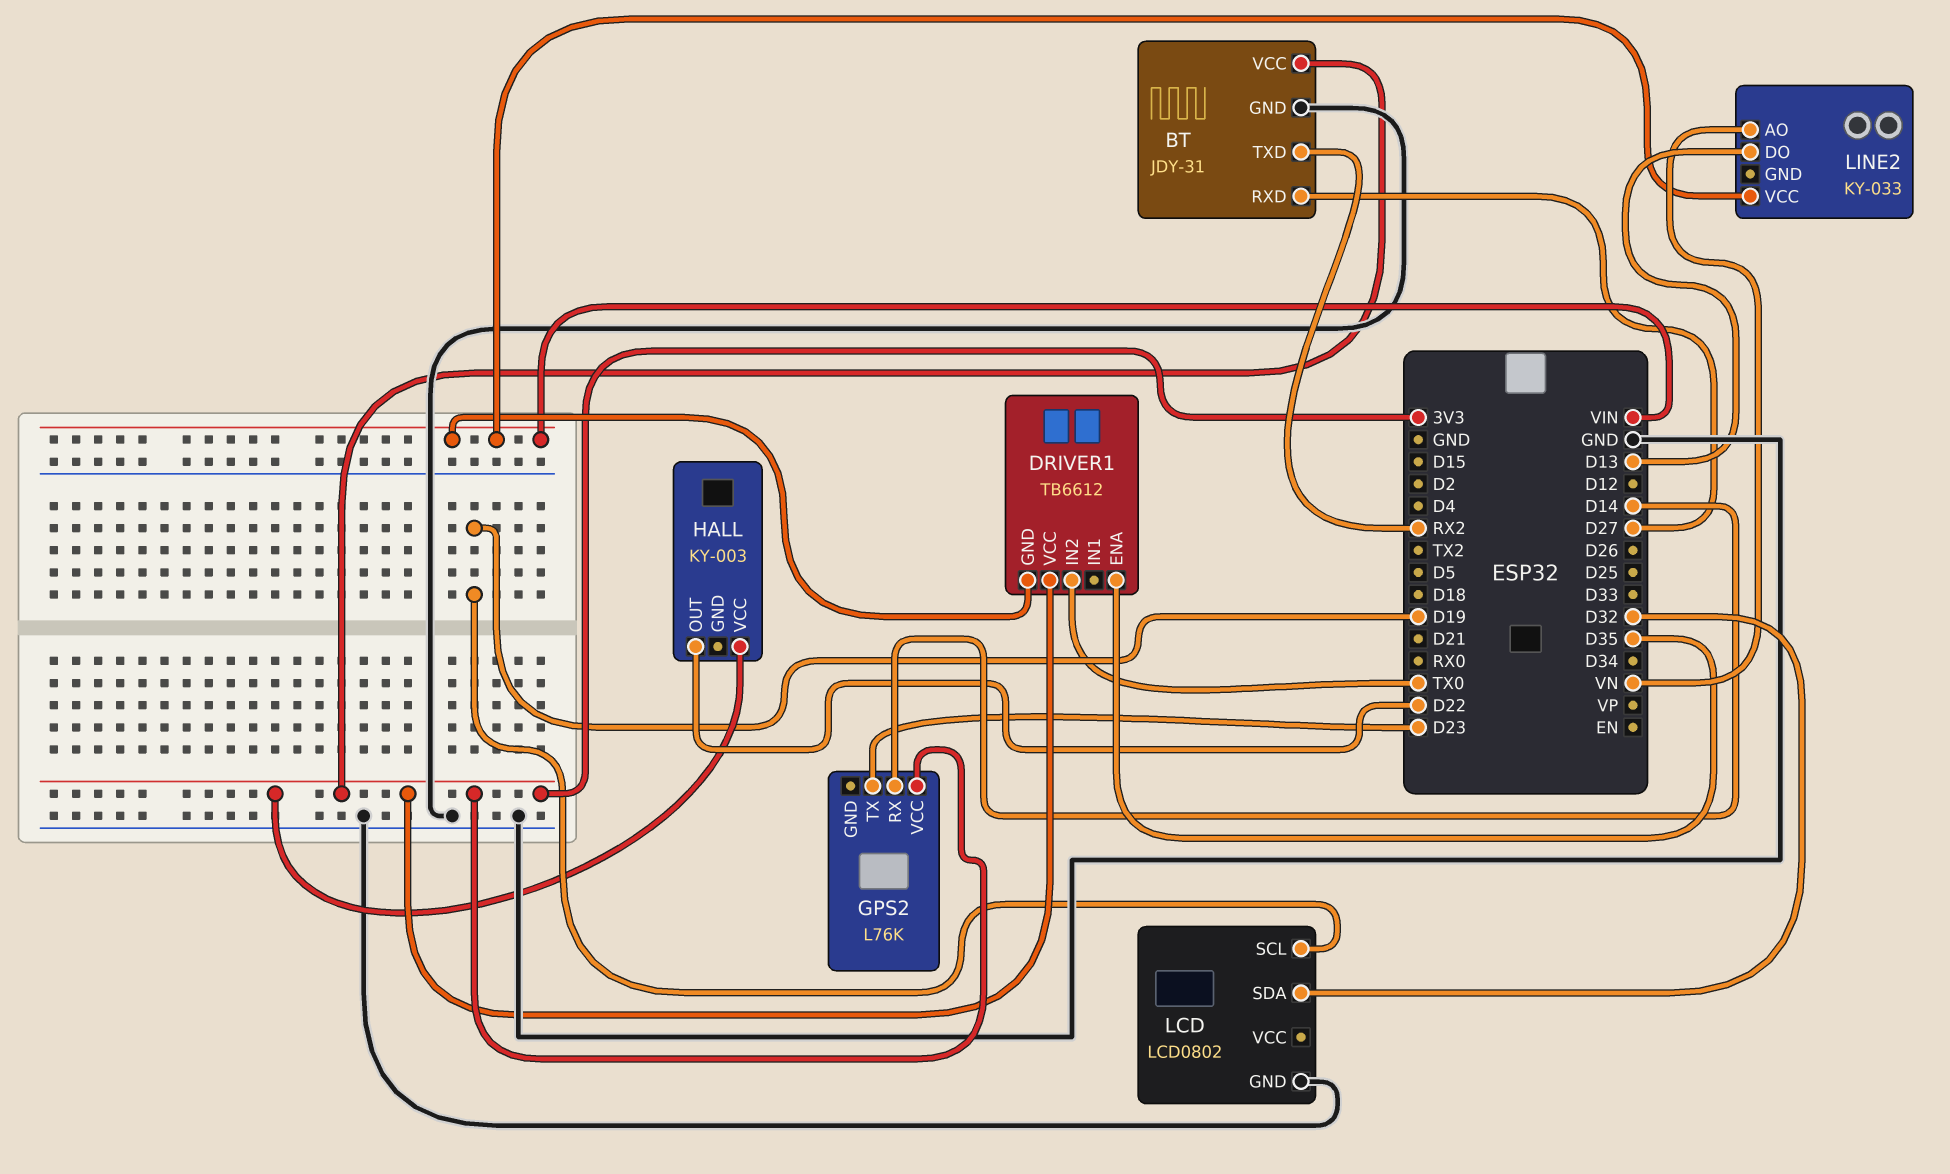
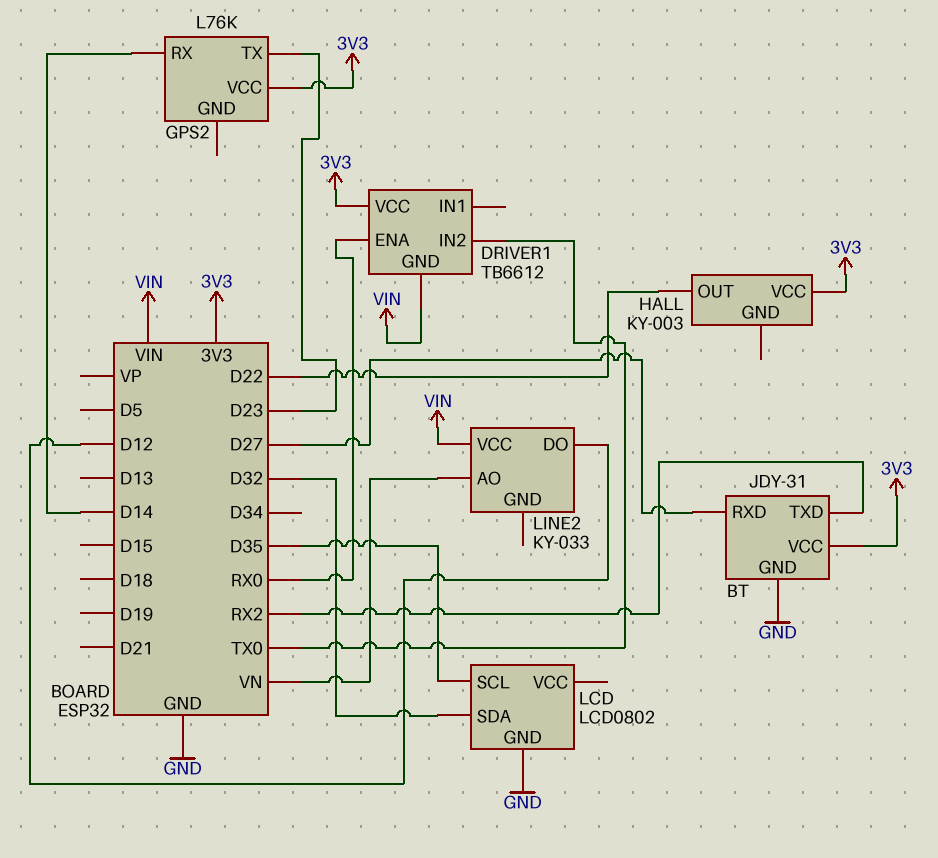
DRIVER1 pin ENA: D35 -> RX0
LCD pin SCL: D19 -> D35
LINE2 pin DO: D13 -> D12

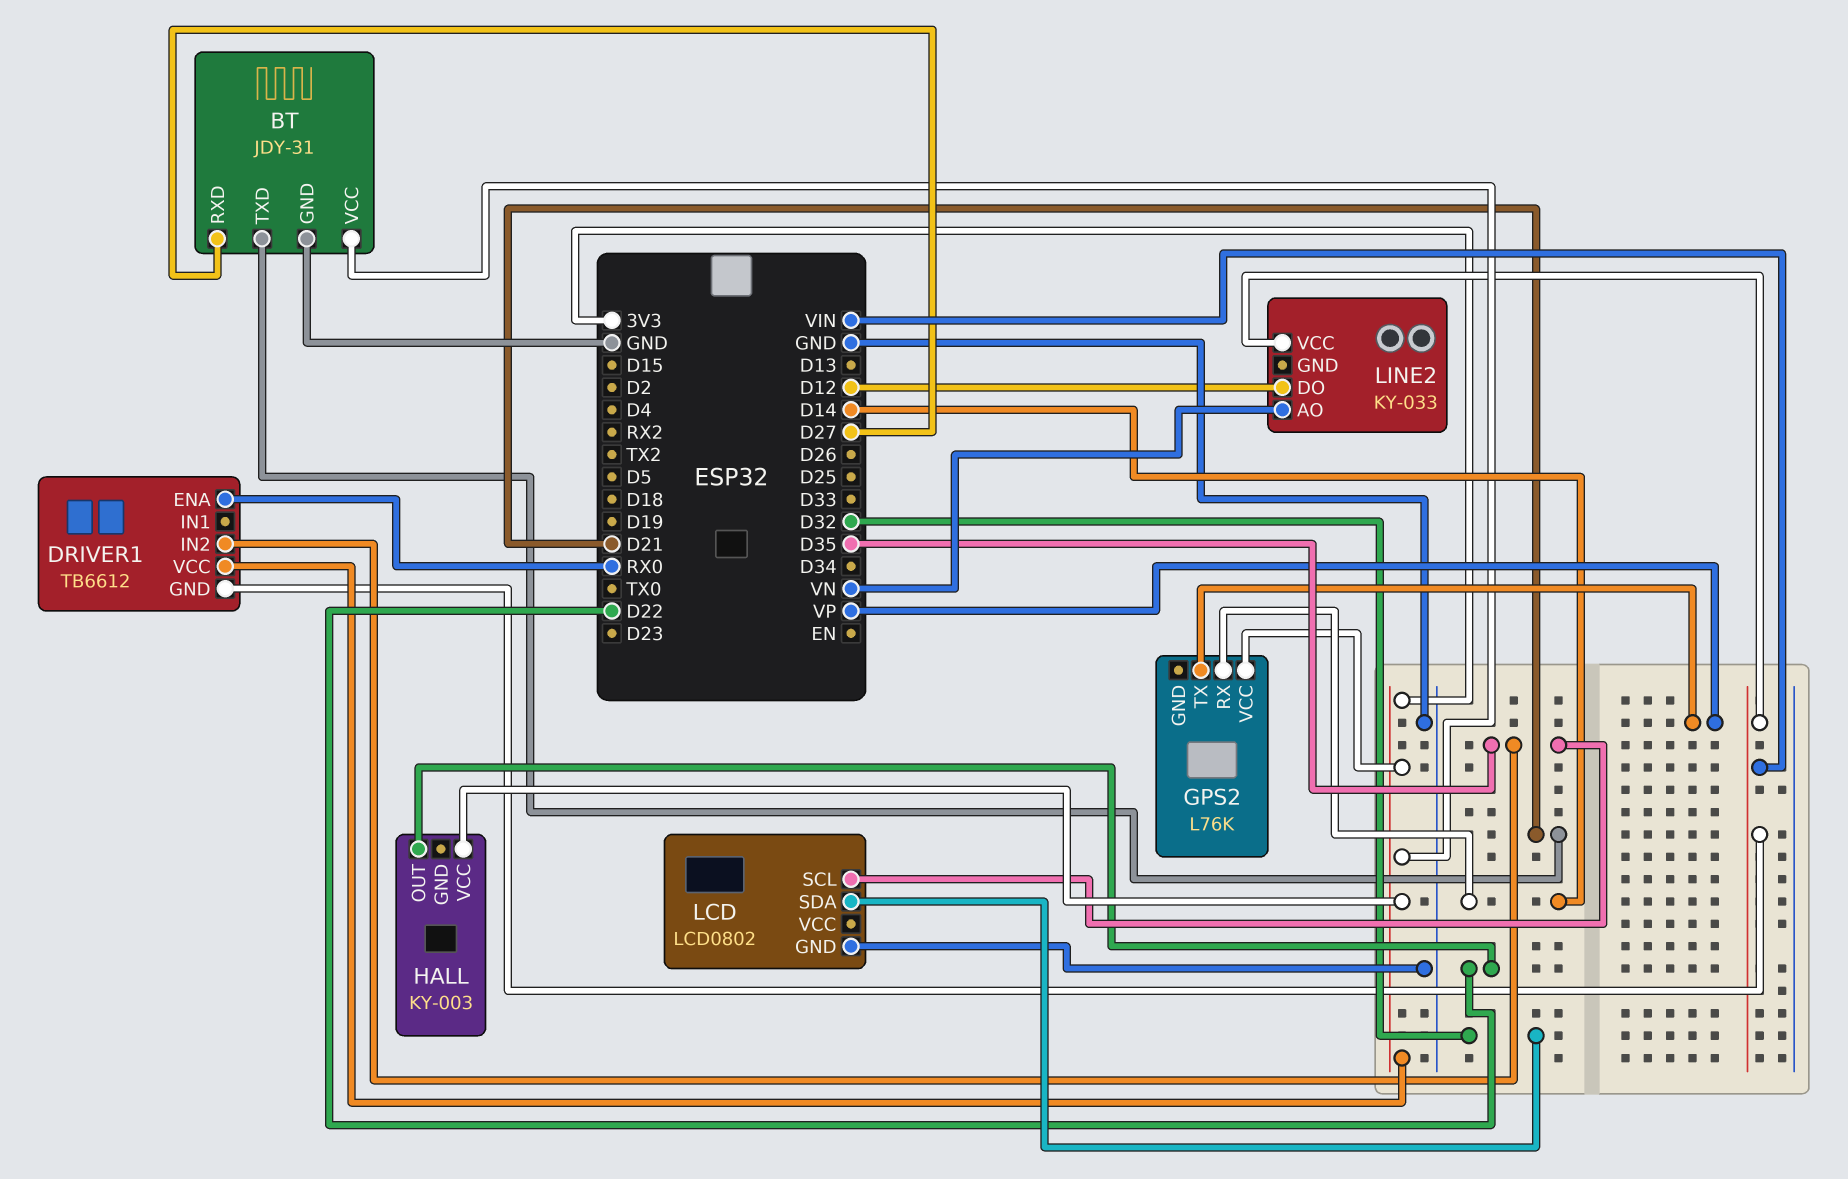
BT pin TXD: RX2 -> D21
DRIVER1 pin IN2: TX0 -> D35
GPS2 pin TX: D23 -> VP

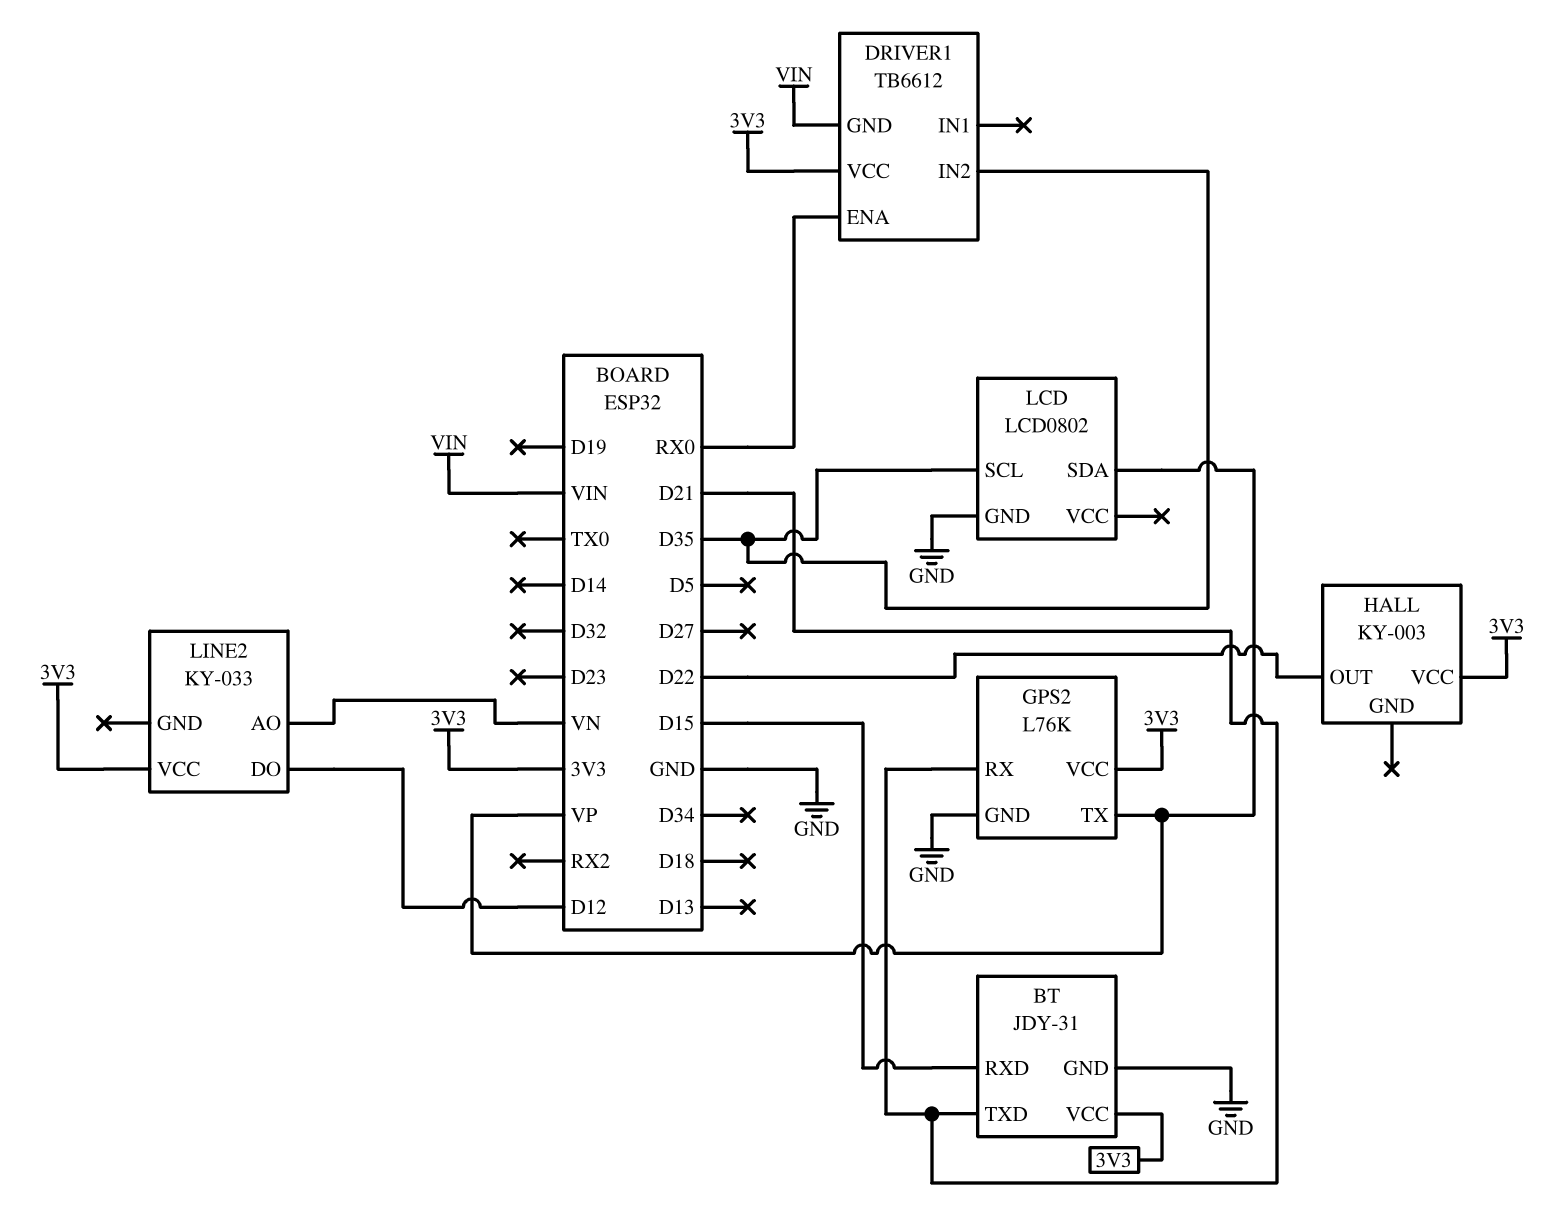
BT pin RXD: D27 -> D15
GPS2 pin GND: none -> GND
GPS2 pin RX: D14 -> D21
LCD pin SDA: D32 -> VP
LINE2 pin VCC: VIN -> 3V3

